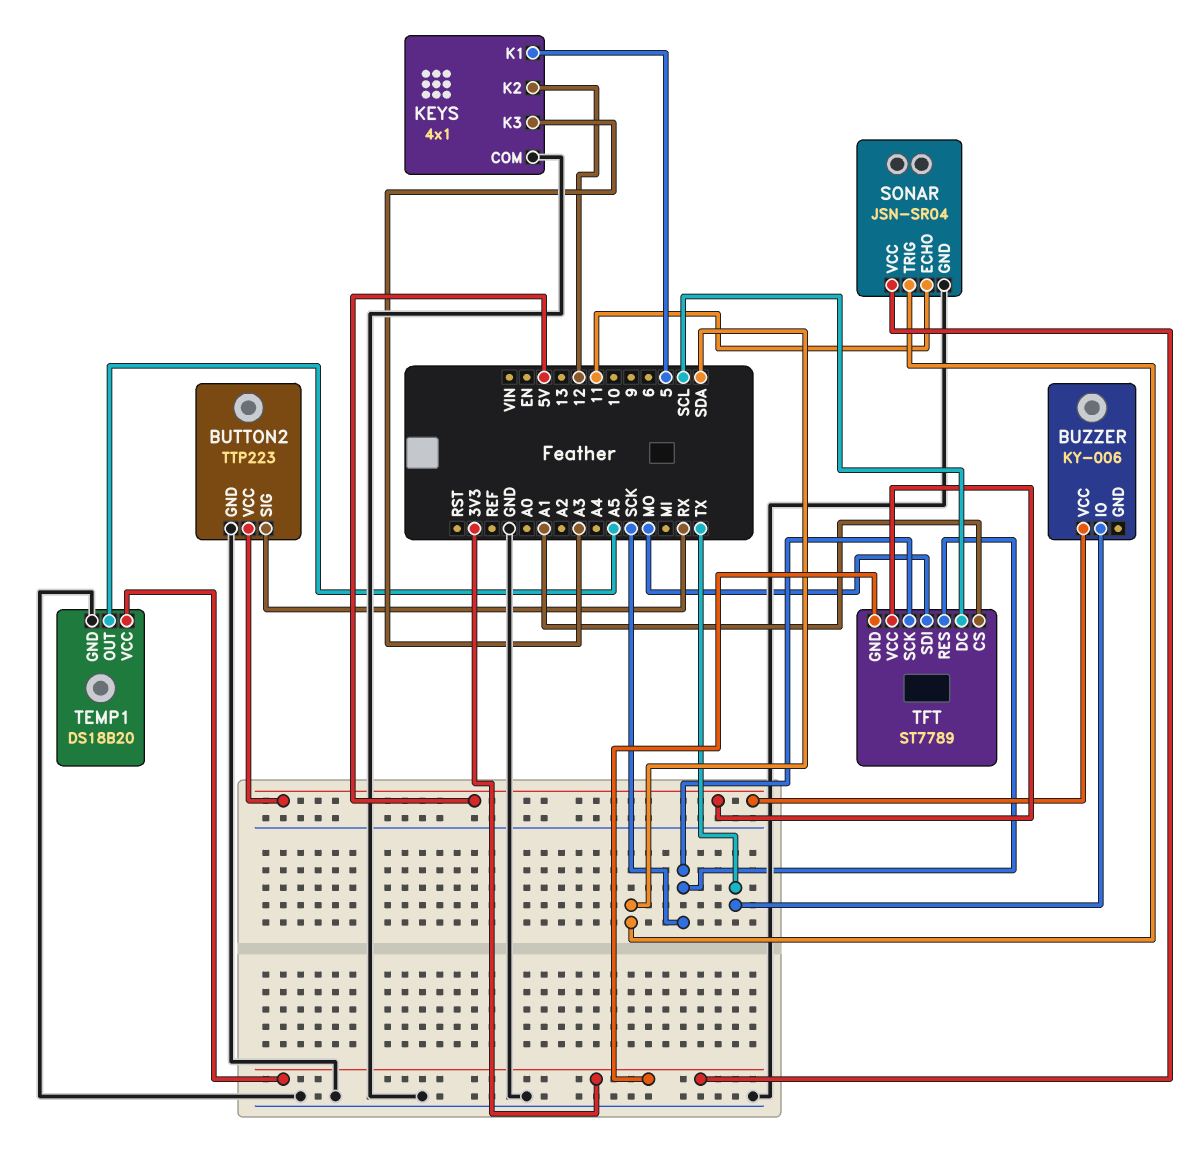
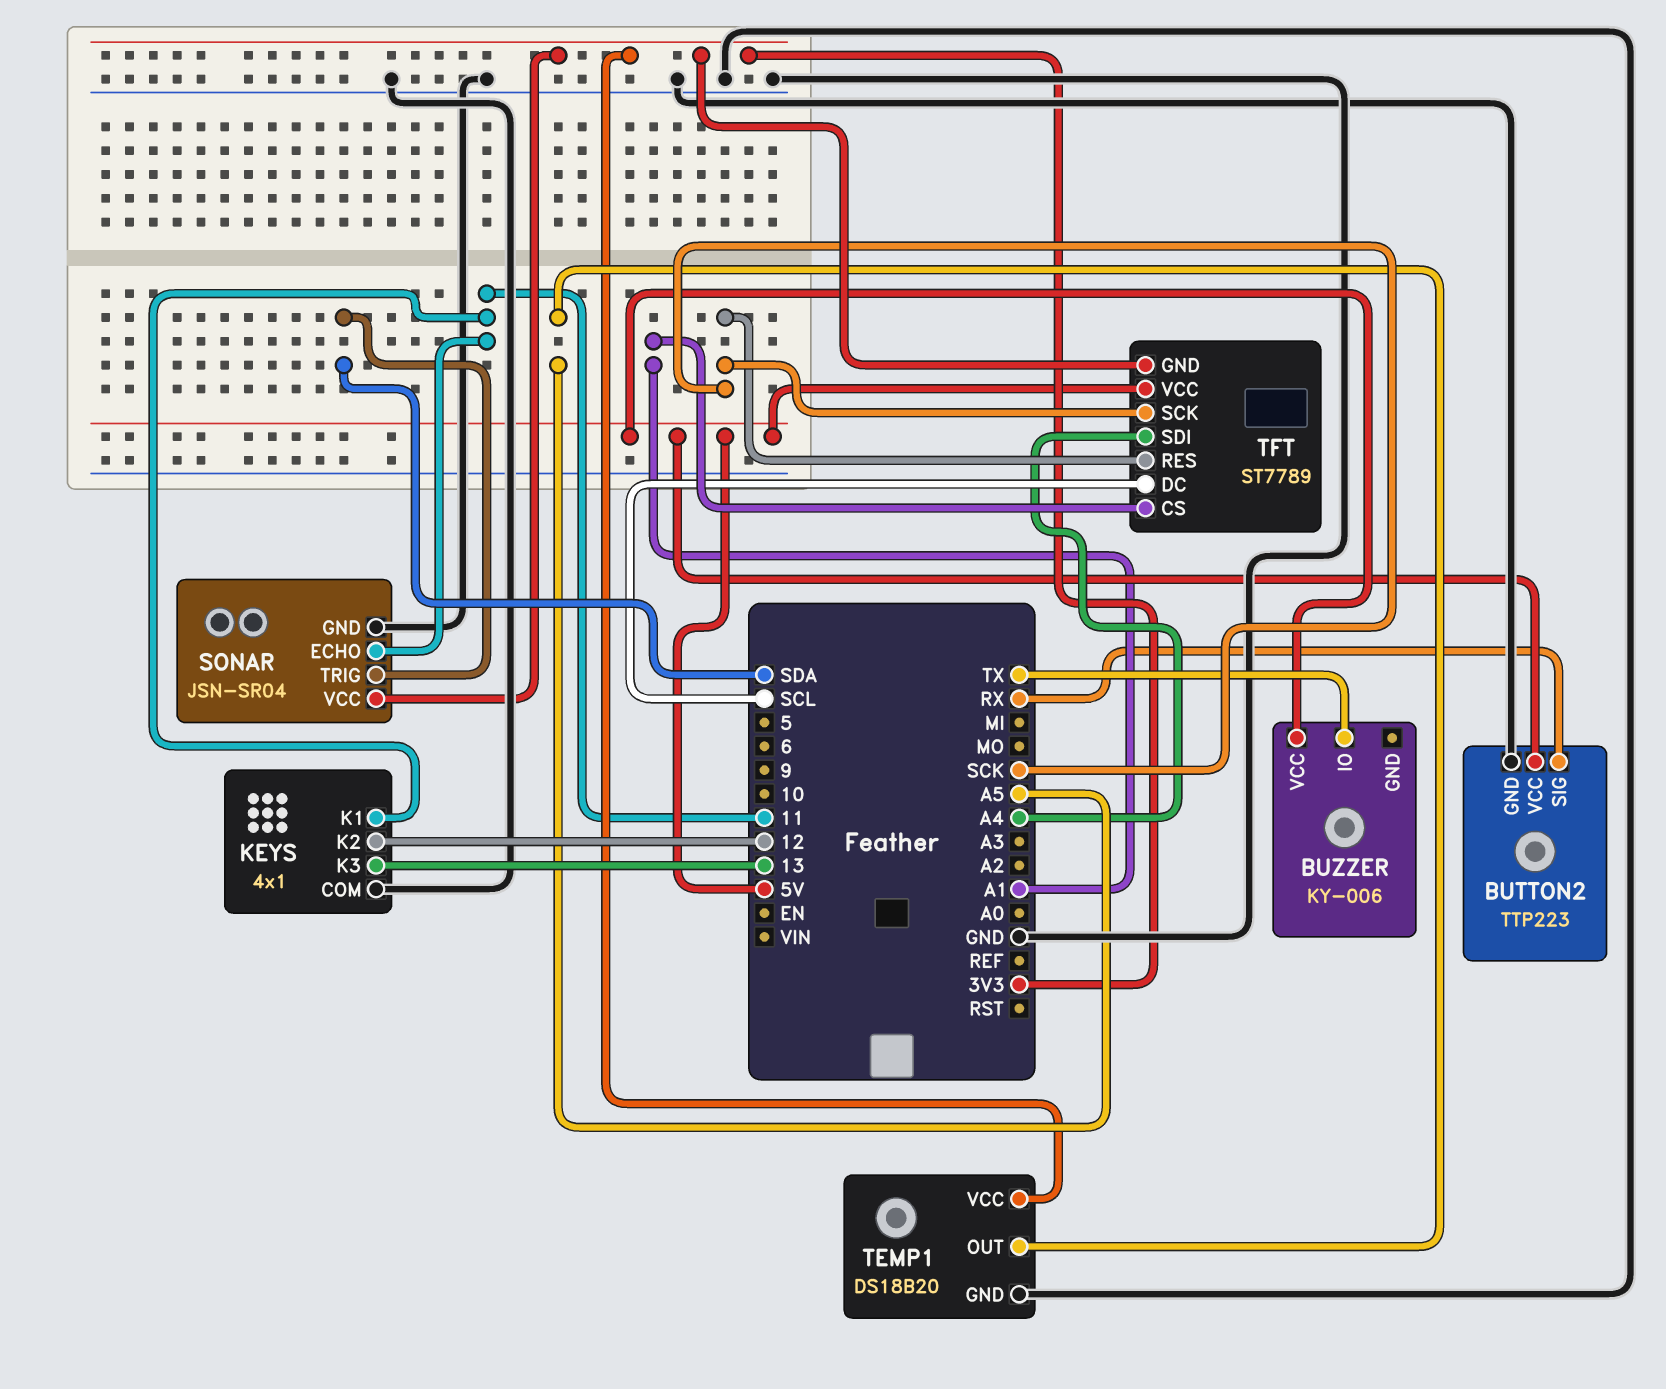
KEYS pin K1: 5 -> 11
KEYS pin K3: A3 -> 13
TFT pin SDI: MO -> A4

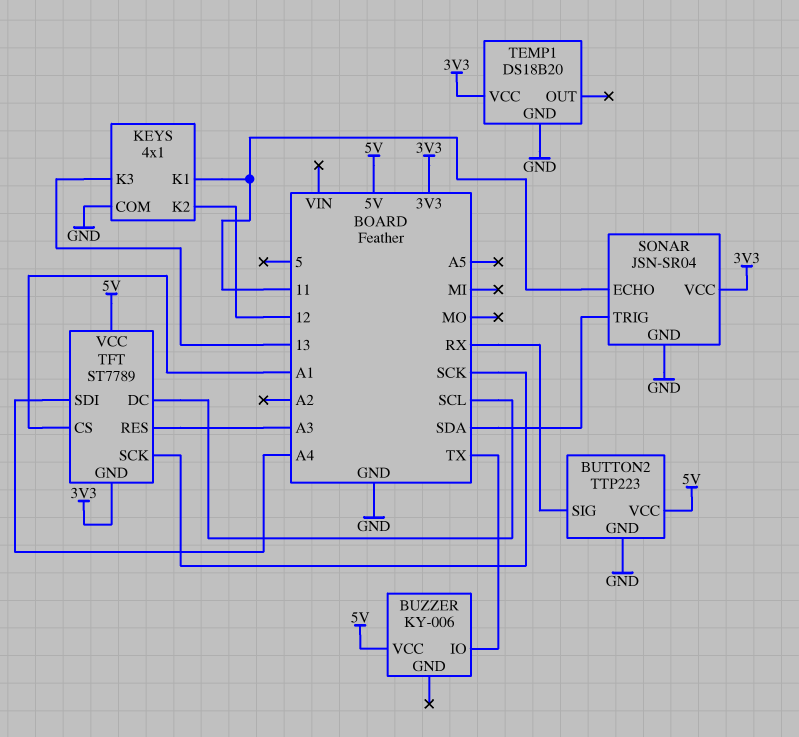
TEMP1 pin OUT: A5 -> none
TFT pin RES: SCK -> A3

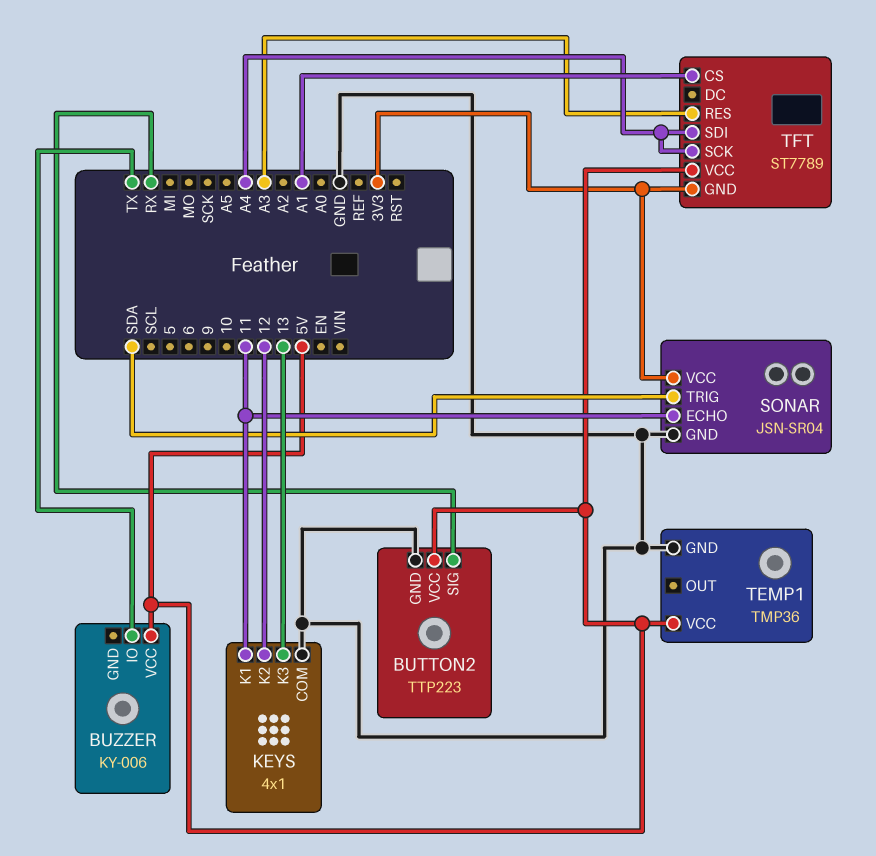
TEMP1: DS18B20 -> TMP36
TEMP1 pin VCC: 3V3 -> 5V
TFT pin DC: SCL -> none
TFT pin SCK: SCK -> A4

